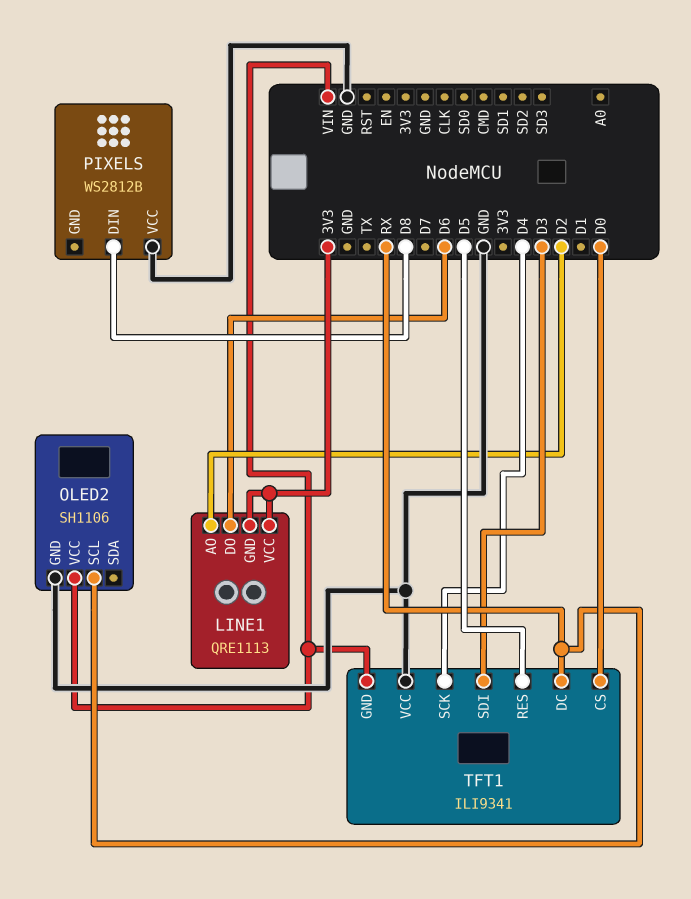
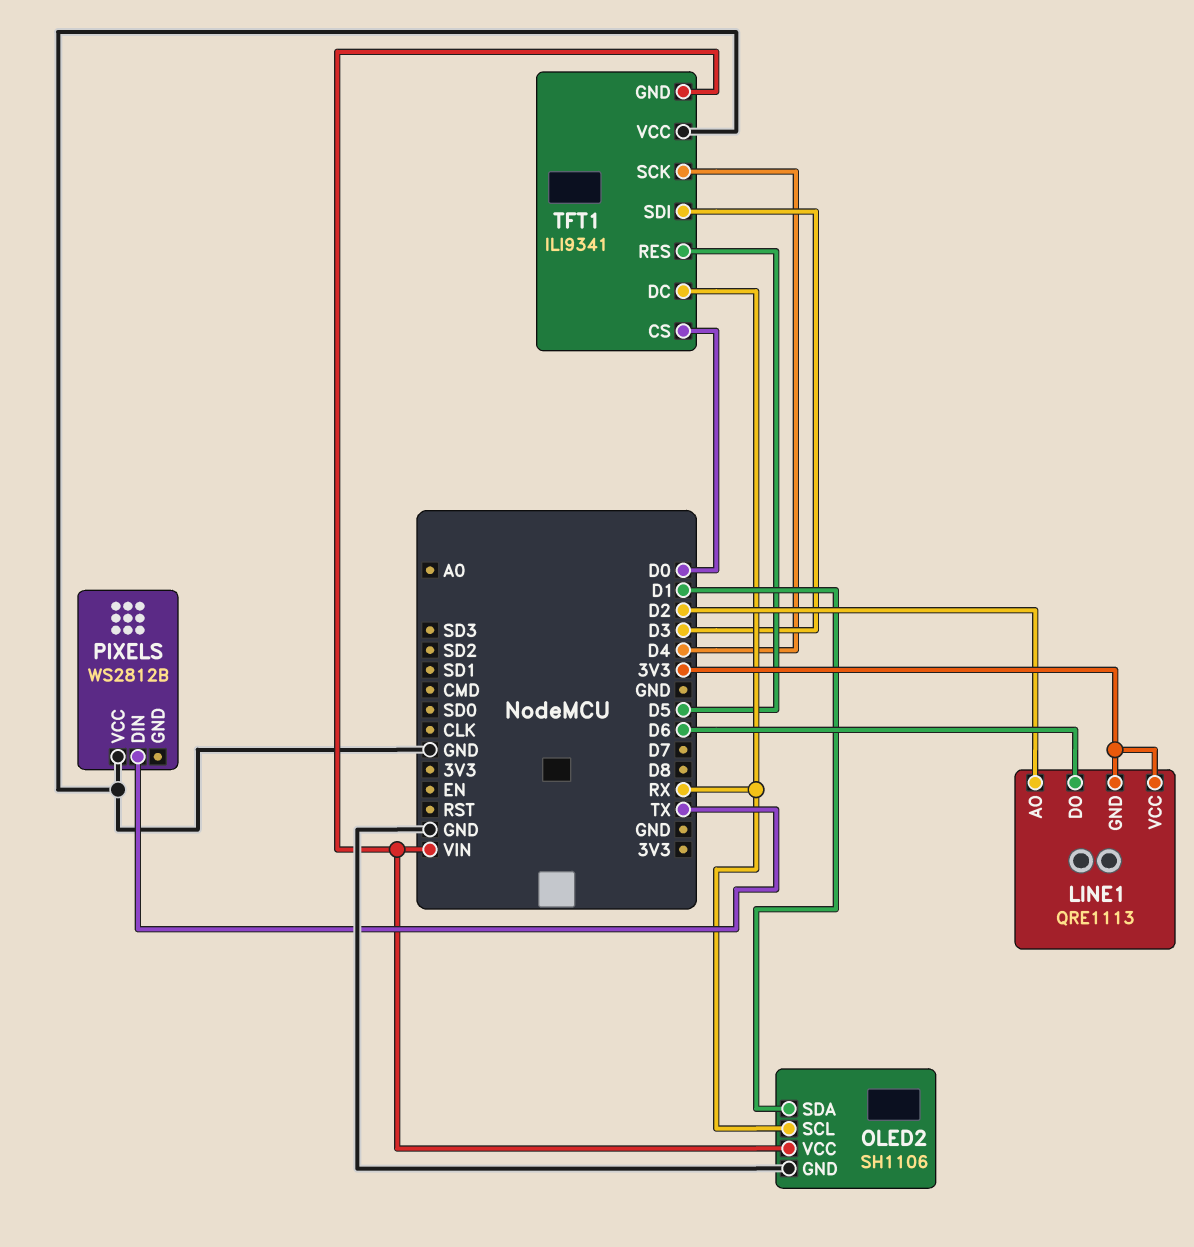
OLED2 pin SDA: none -> D1
PIXELS pin DIN: D8 -> TX

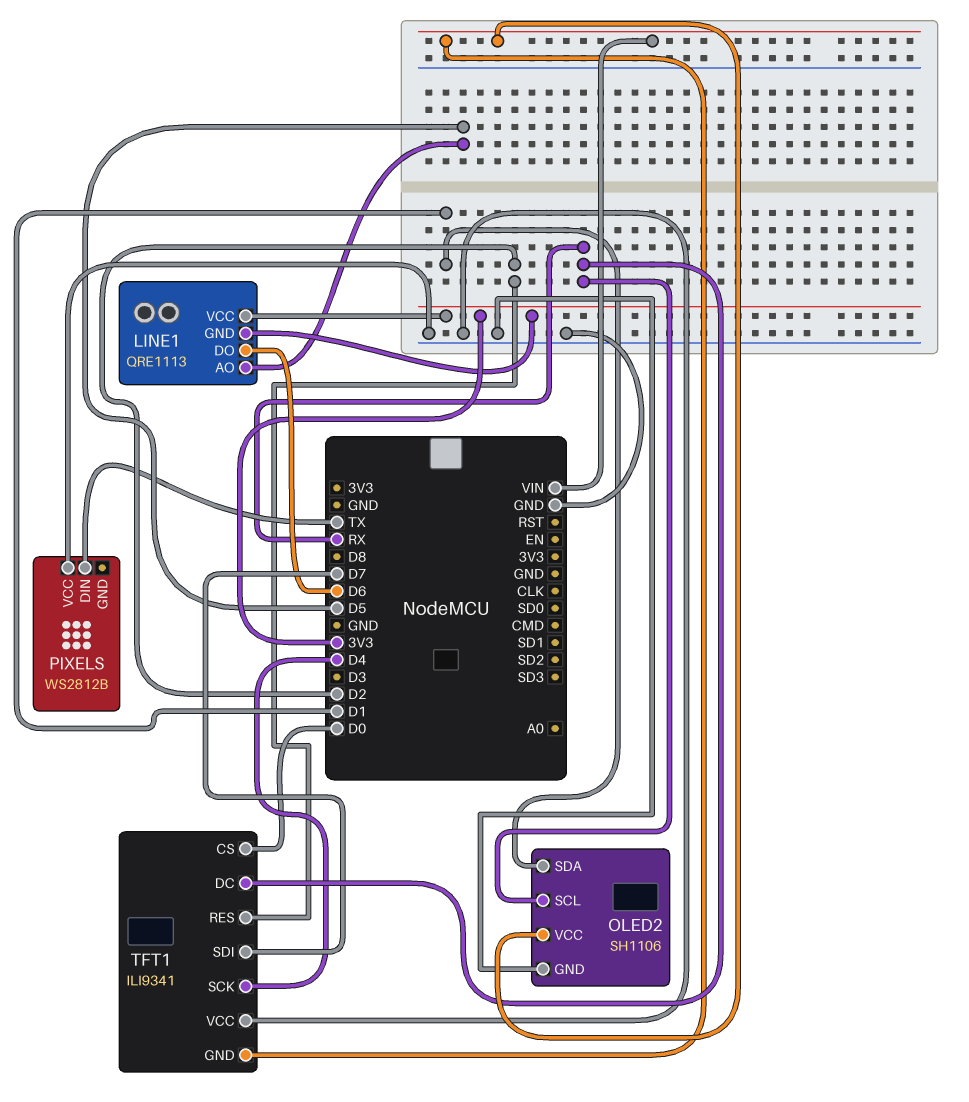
LINE1 pin AO: D2 -> D5
TFT1 pin RES: D5 -> D2
TFT1 pin SDI: D3 -> D7

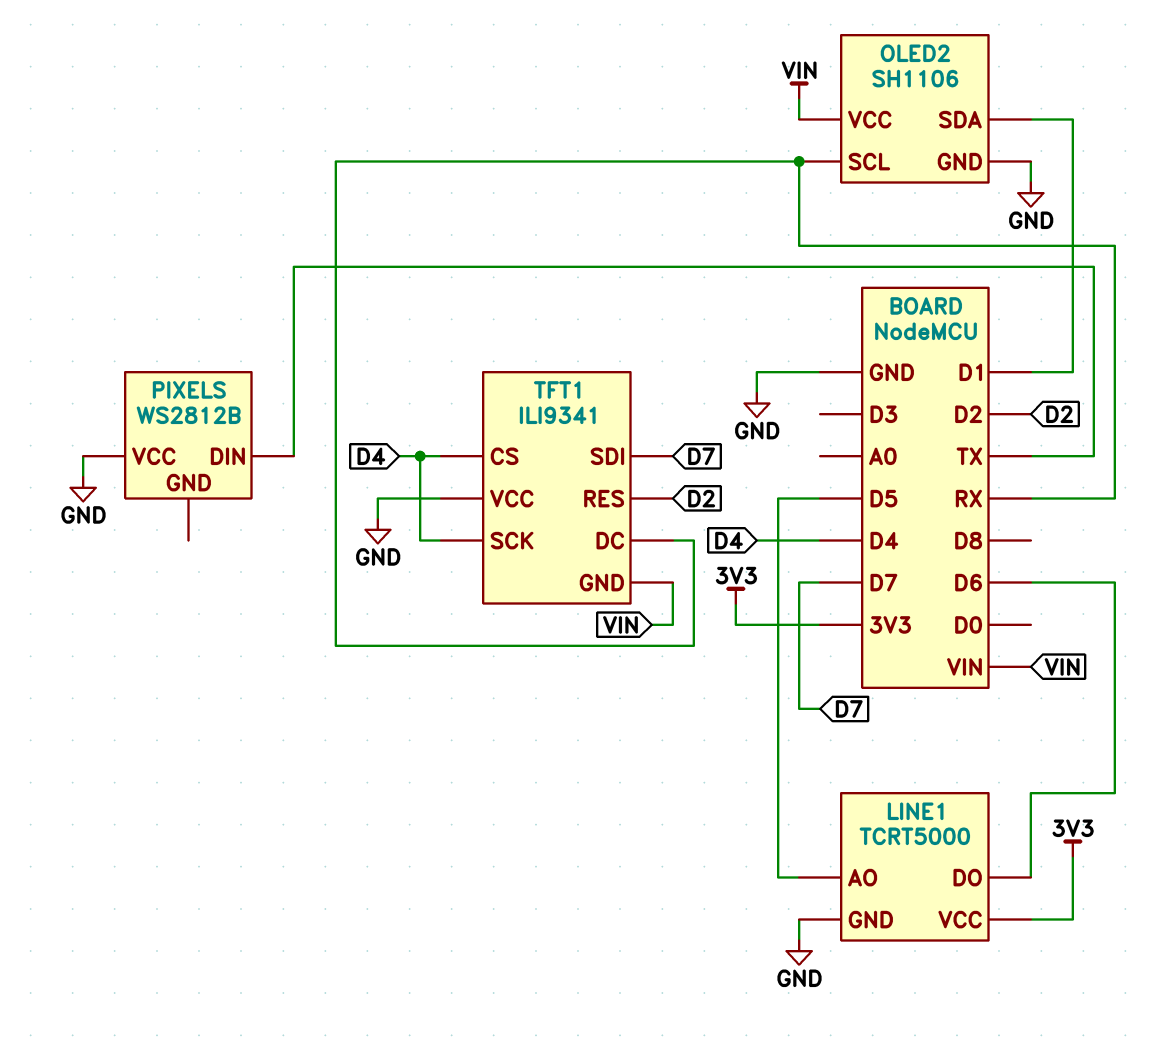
LINE1: QRE1113 -> TCRT5000
LINE1 pin GND: 3V3 -> GND
TFT1 pin CS: D0 -> D4

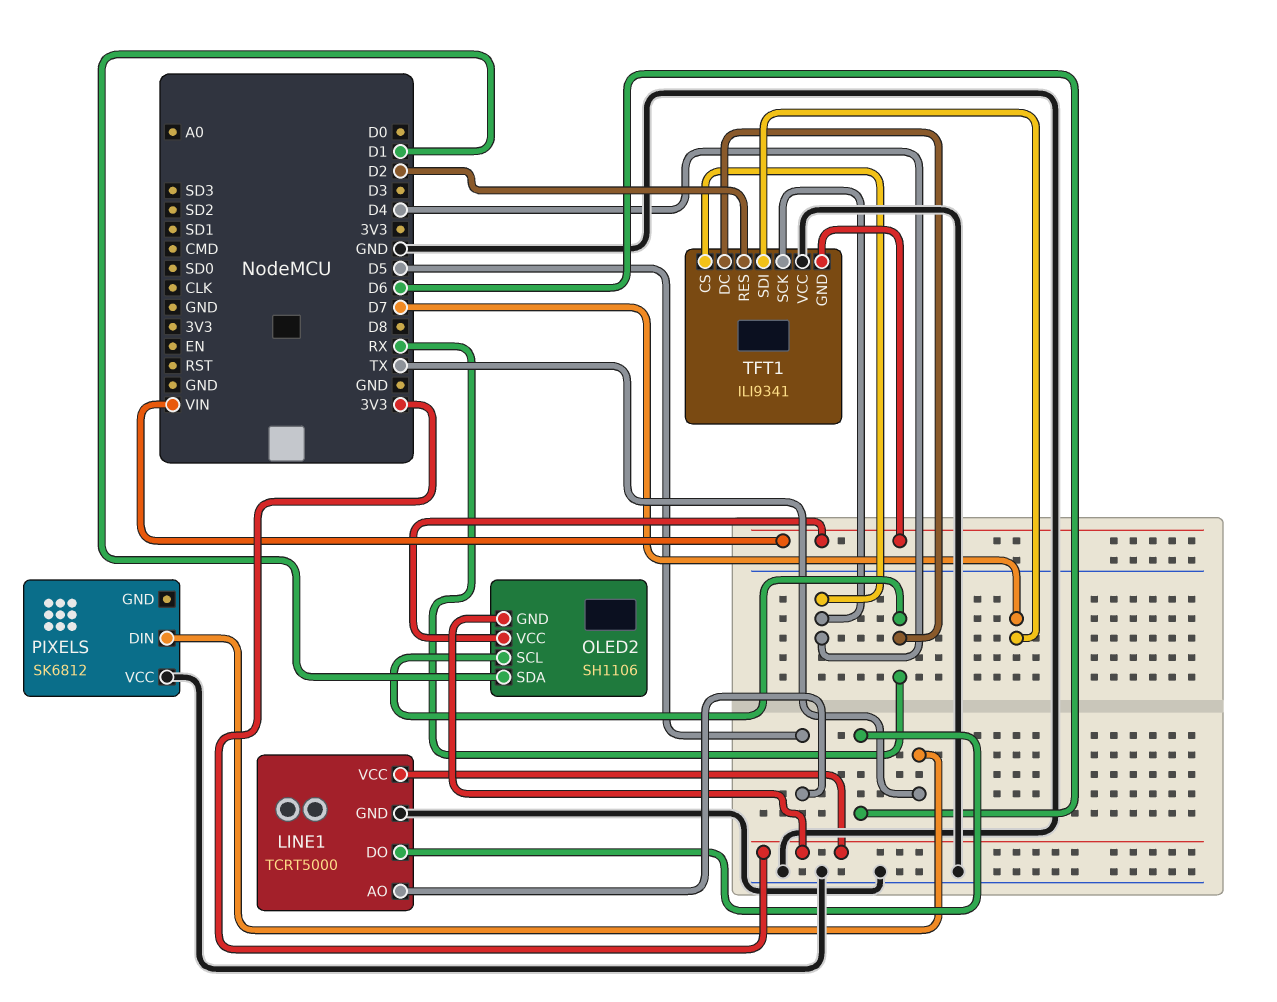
OLED2 pin GND: GND -> 3V3
PIXELS: WS2812B -> SK6812

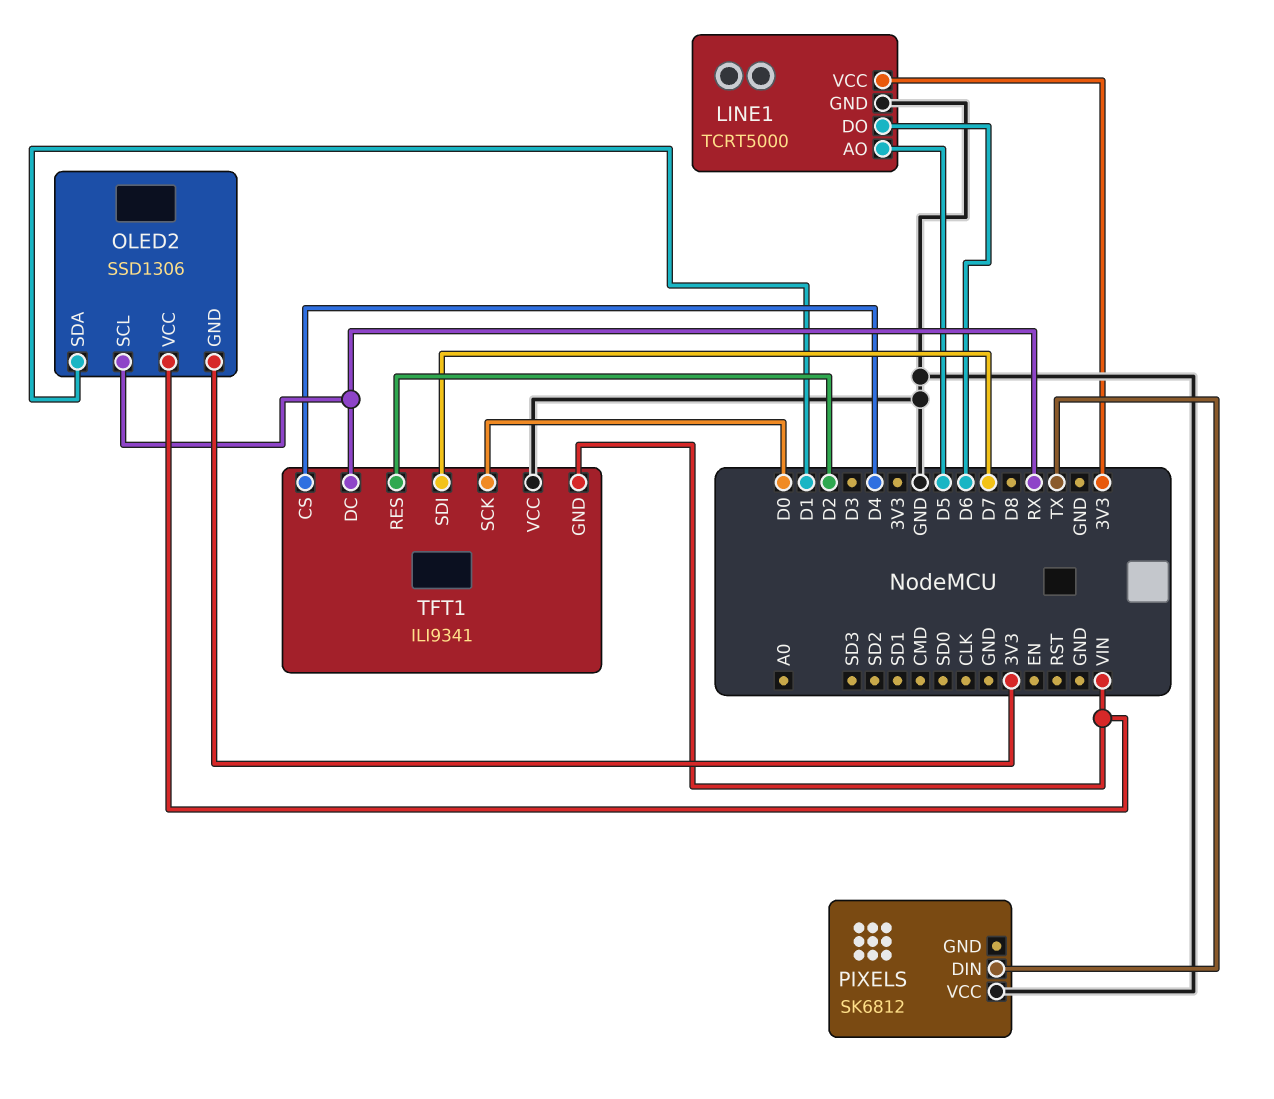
OLED2: SH1106 -> SSD1306
TFT1 pin SCK: D4 -> D0

